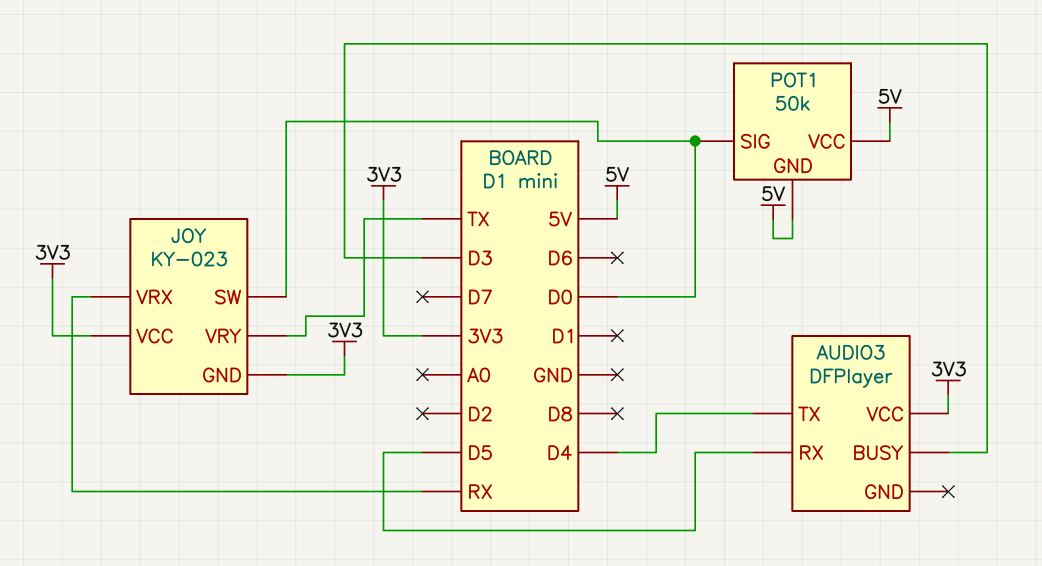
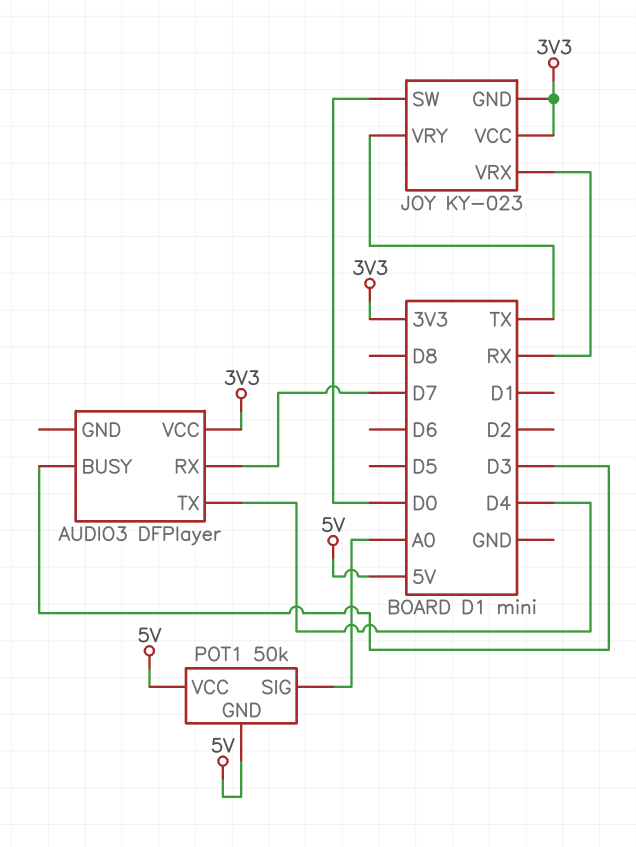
AUDIO3 pin RX: D5 -> D7
POT1 pin SIG: D0 -> A0

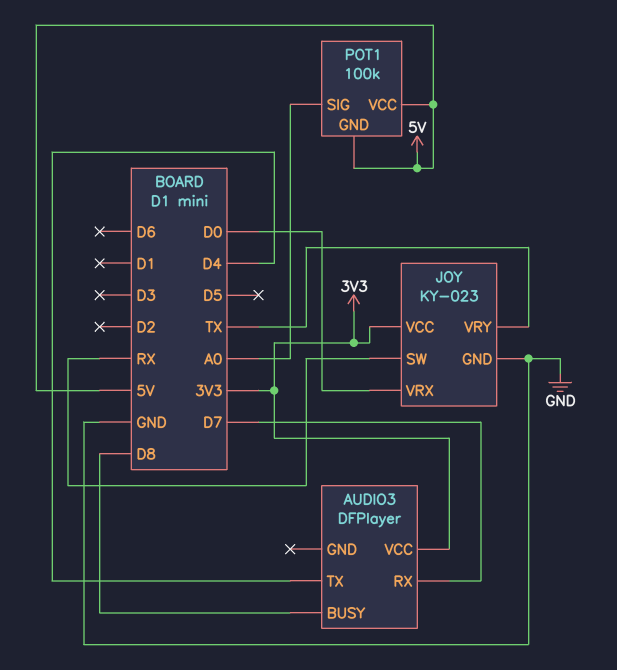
AUDIO3 pin BUSY: D3 -> D8
JOY pin GND: 3V3 -> GND
JOY pin SW: D0 -> RX
JOY pin VRX: RX -> D0
POT1: 50k -> 100k

